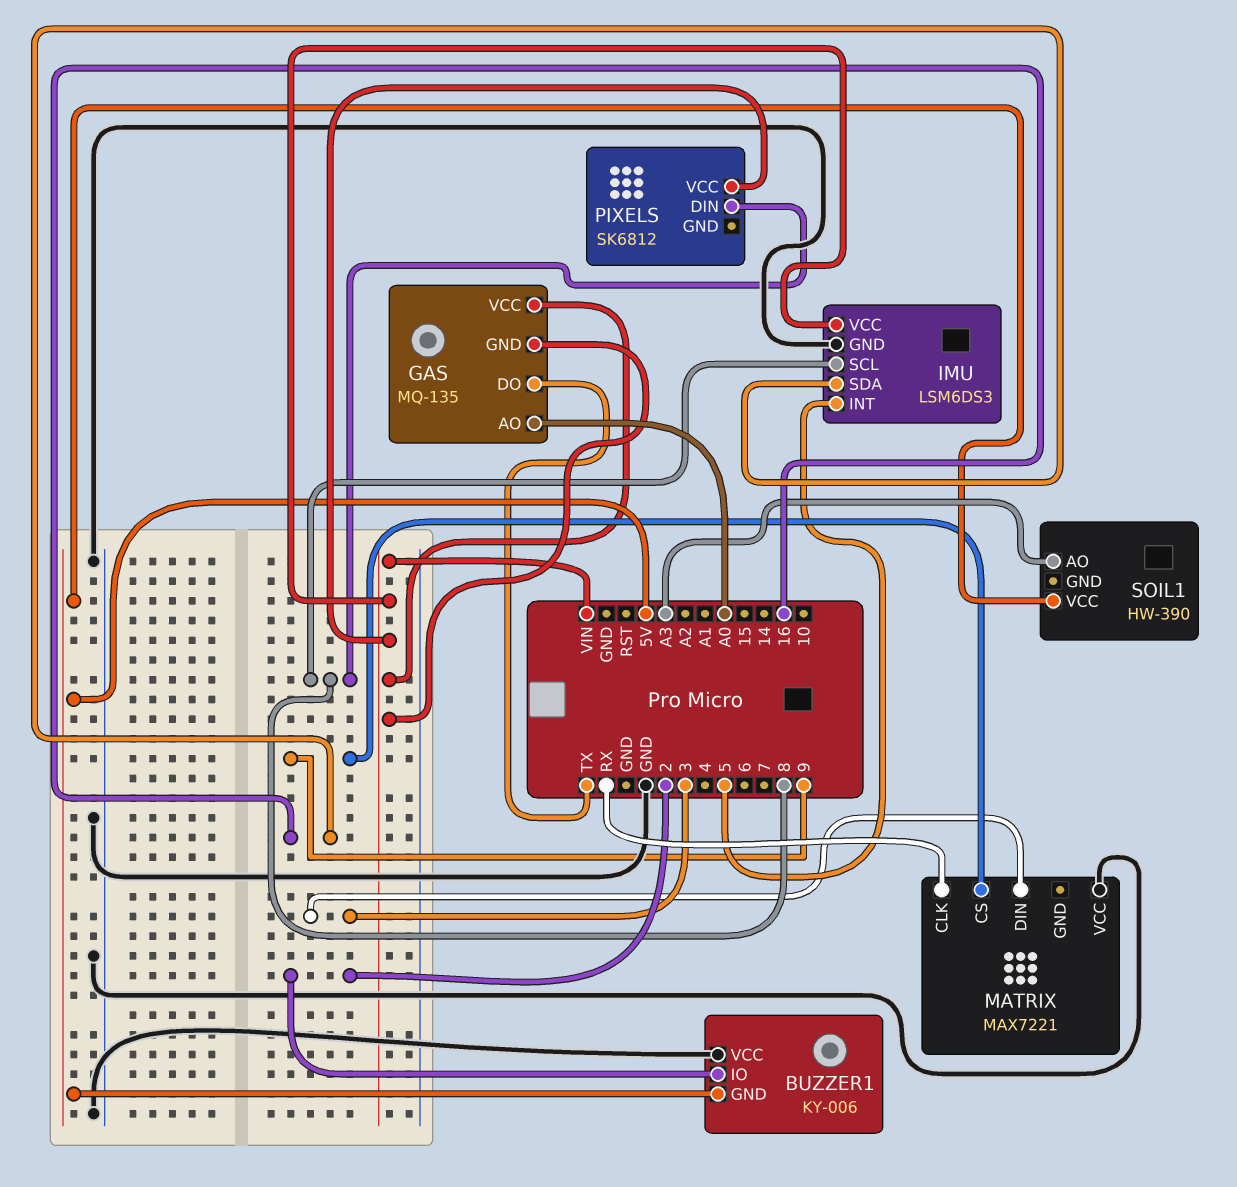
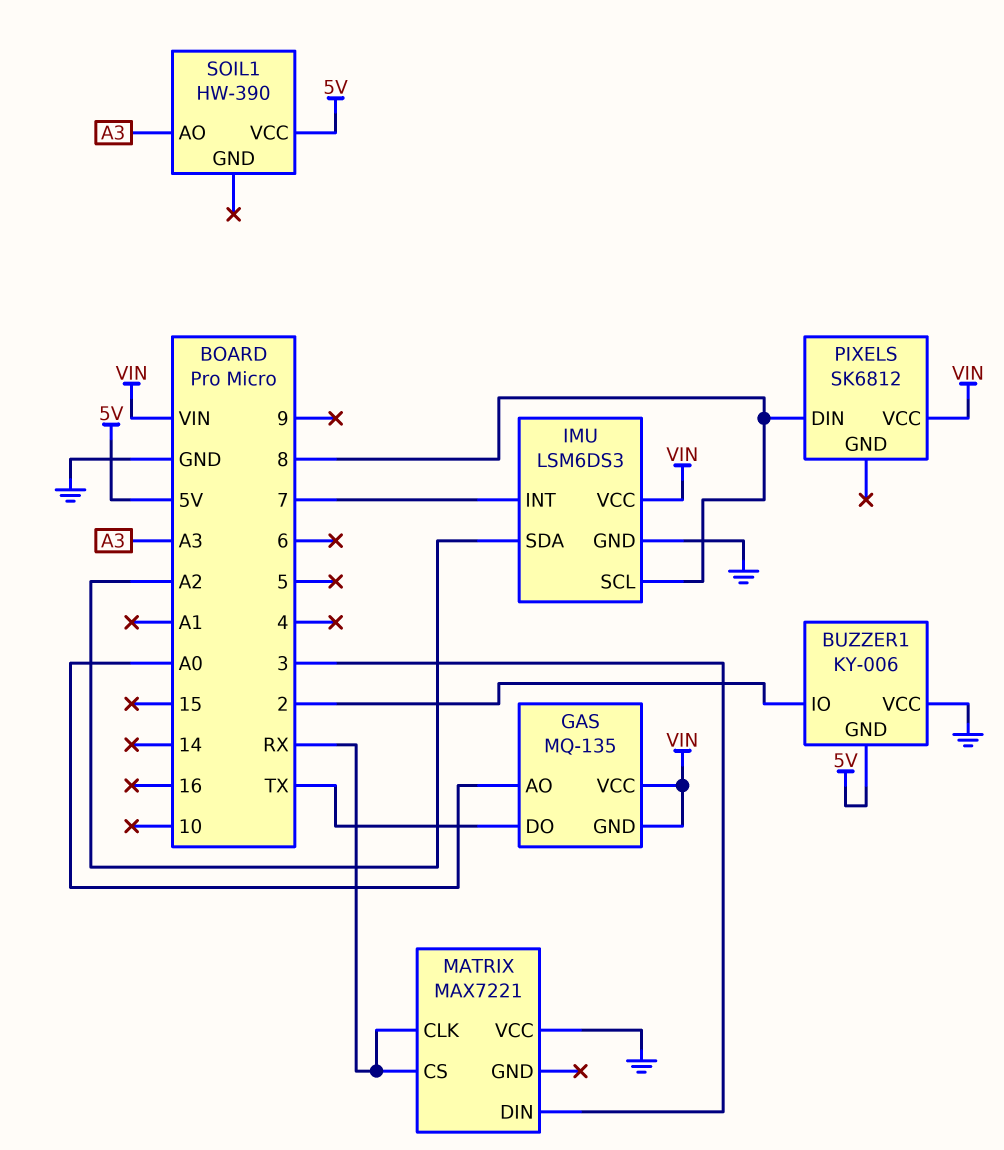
IMU pin INT: 5 -> 7
IMU pin SDA: 16 -> A2
MATRIX pin CS: 9 -> RX

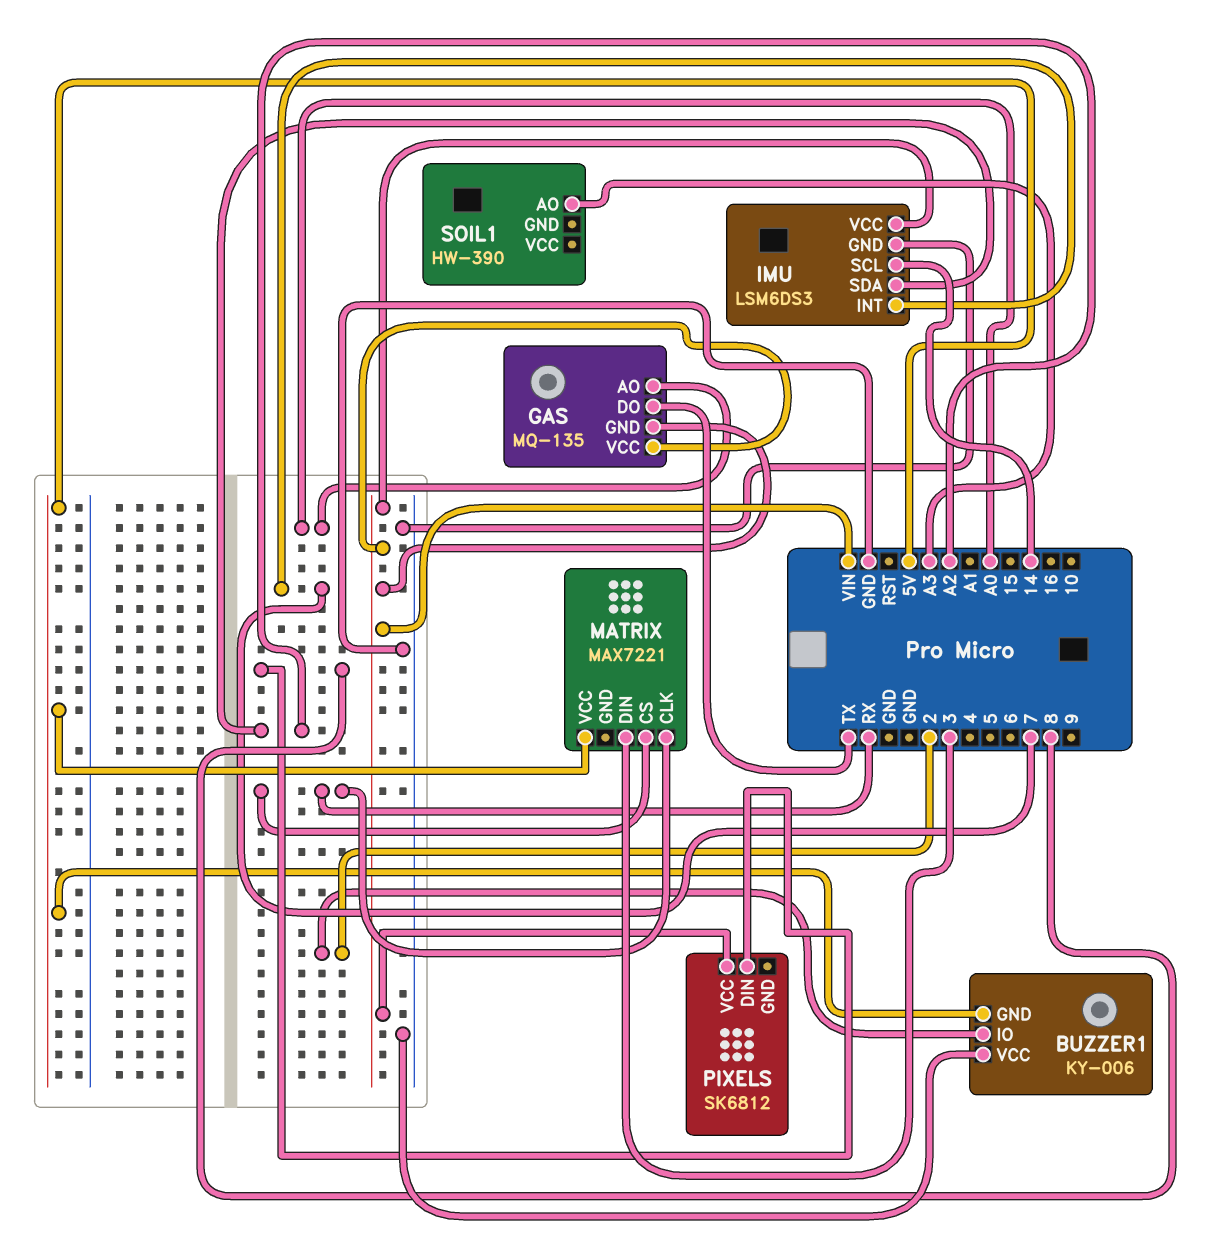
IMU pin SCL: 8 -> 14
MATRIX pin VCC: GND -> 5V
SOIL1 pin VCC: 5V -> none

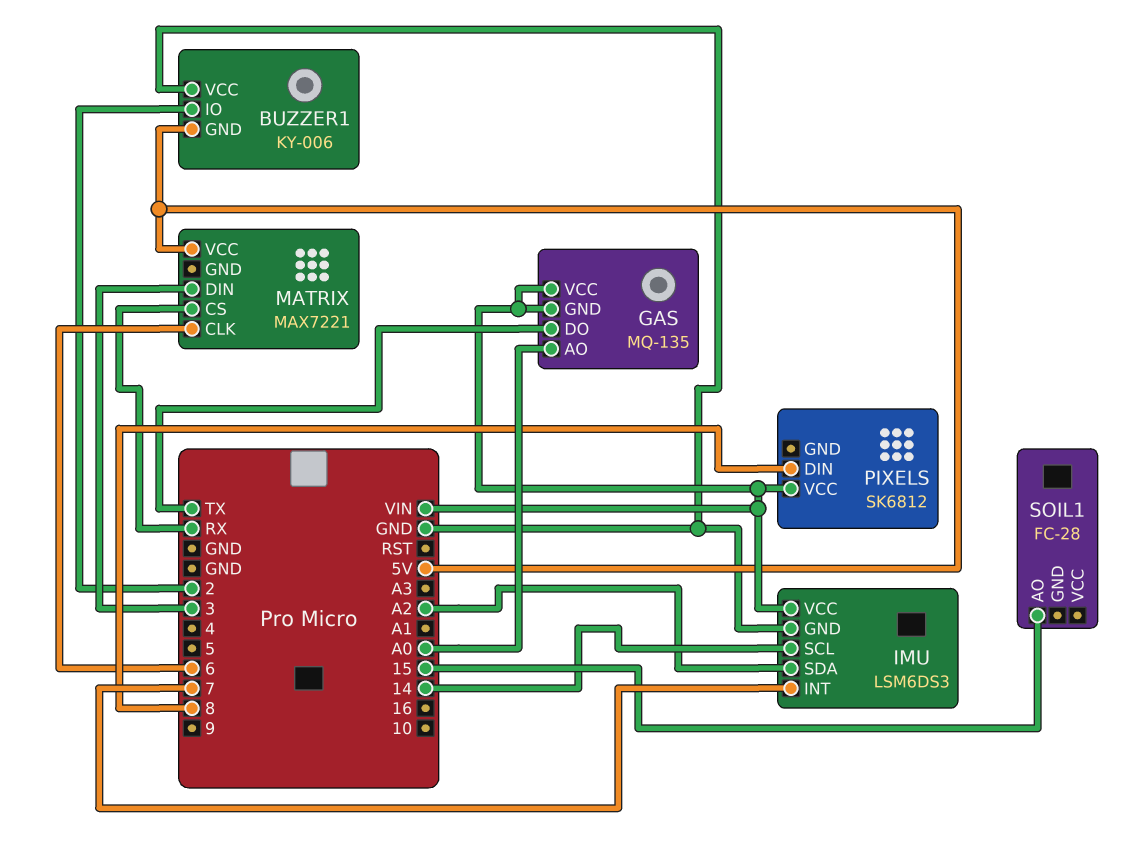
MATRIX pin CLK: RX -> 6
SOIL1: HW-390 -> FC-28
SOIL1 pin AO: A3 -> 15

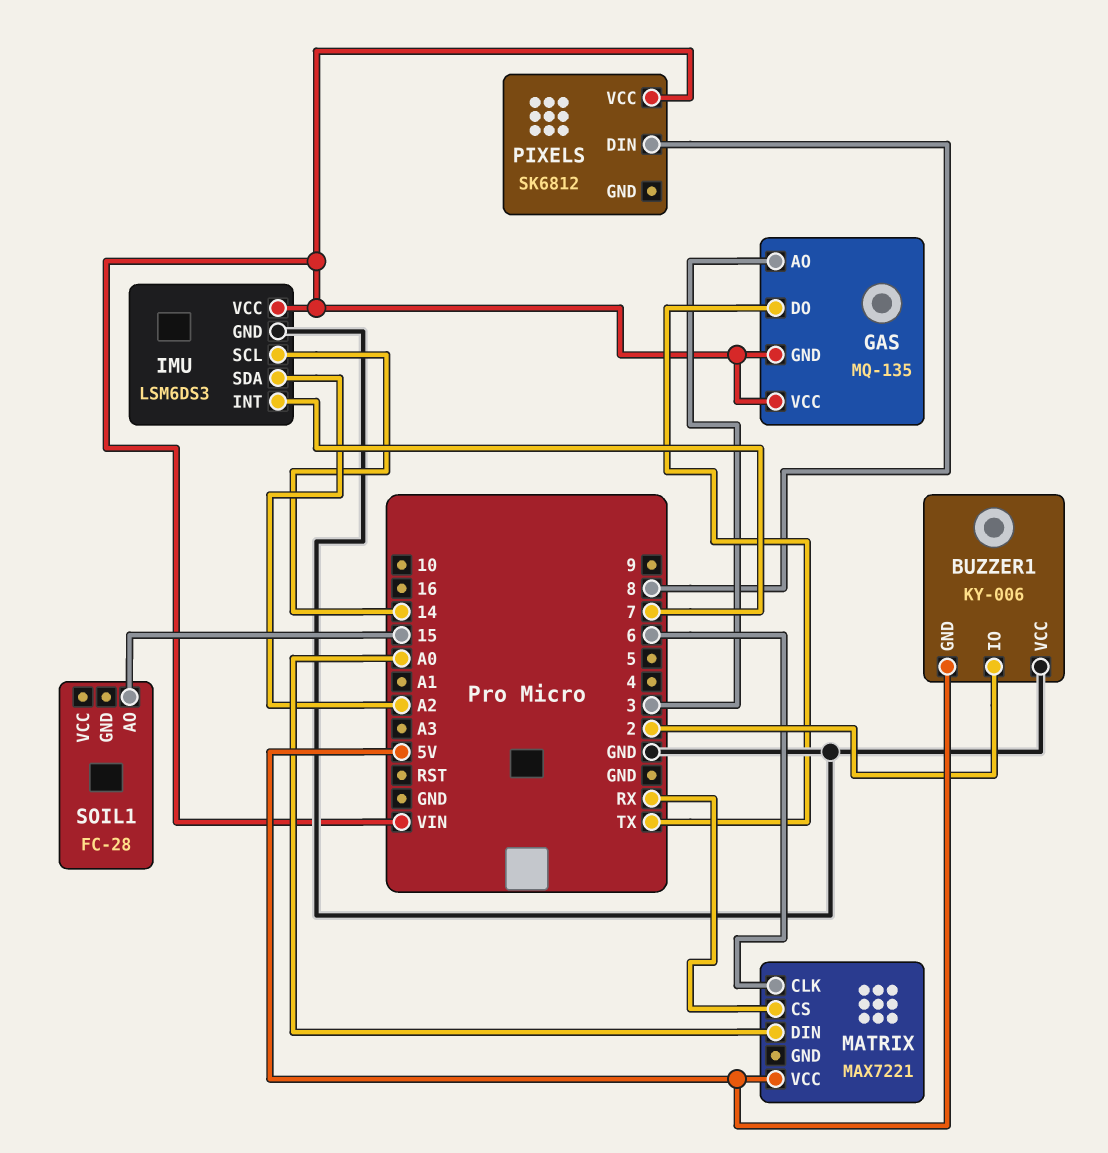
GAS pin AO: A0 -> 3
MATRIX pin DIN: 3 -> A0

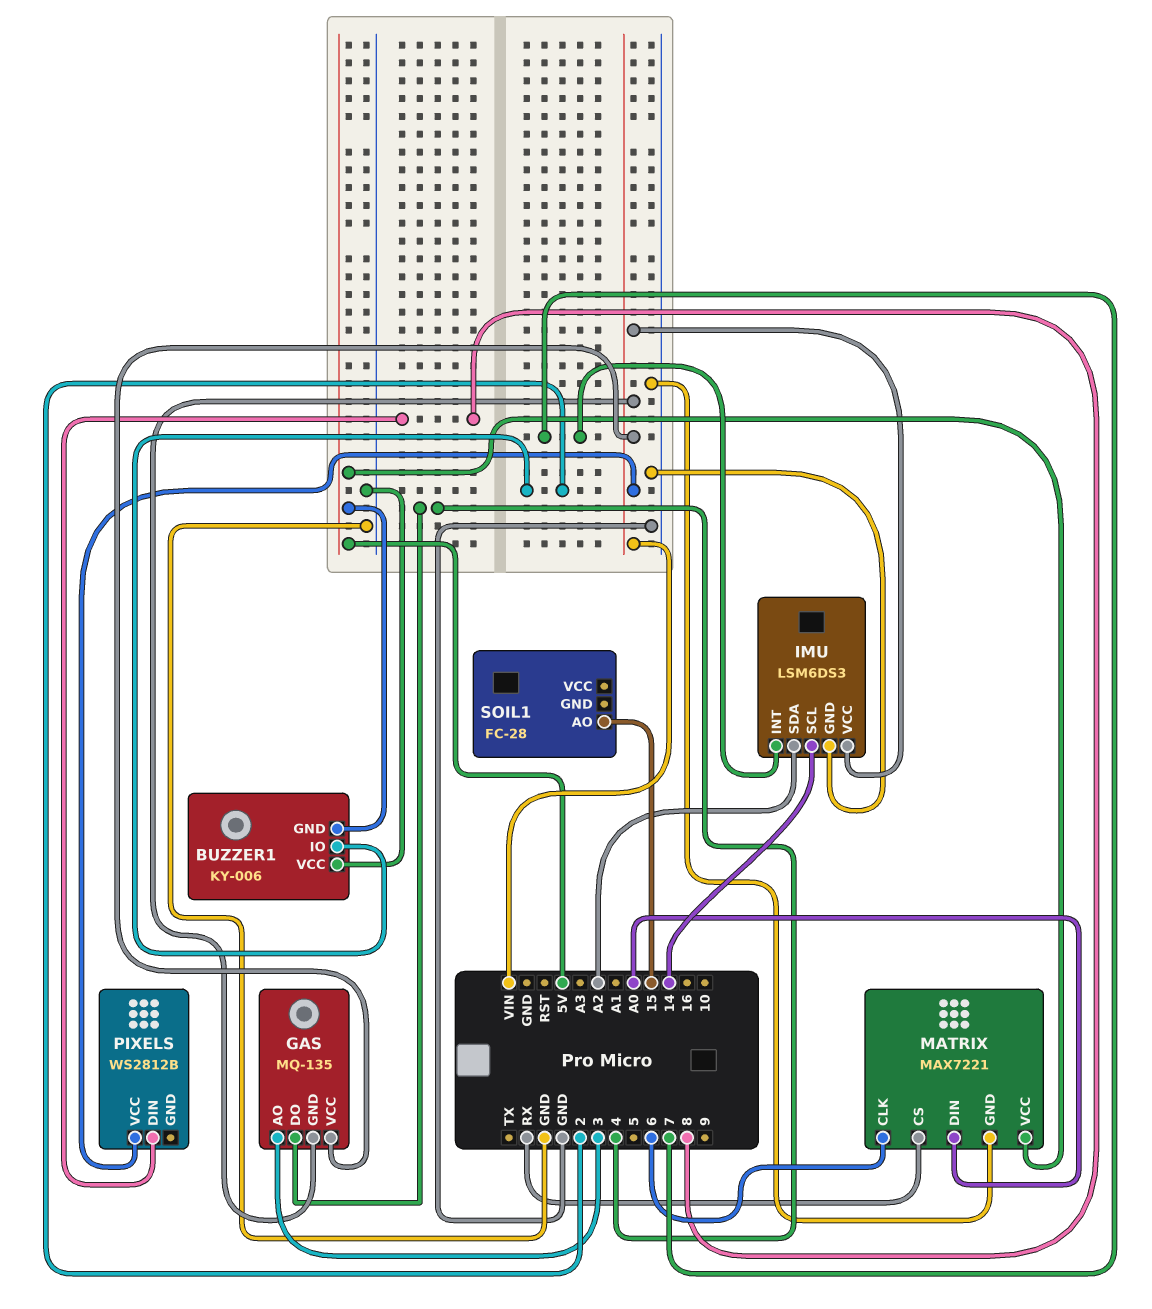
GAS pin DO: TX -> 4
MATRIX pin GND: none -> GND
PIXELS: SK6812 -> WS2812B

